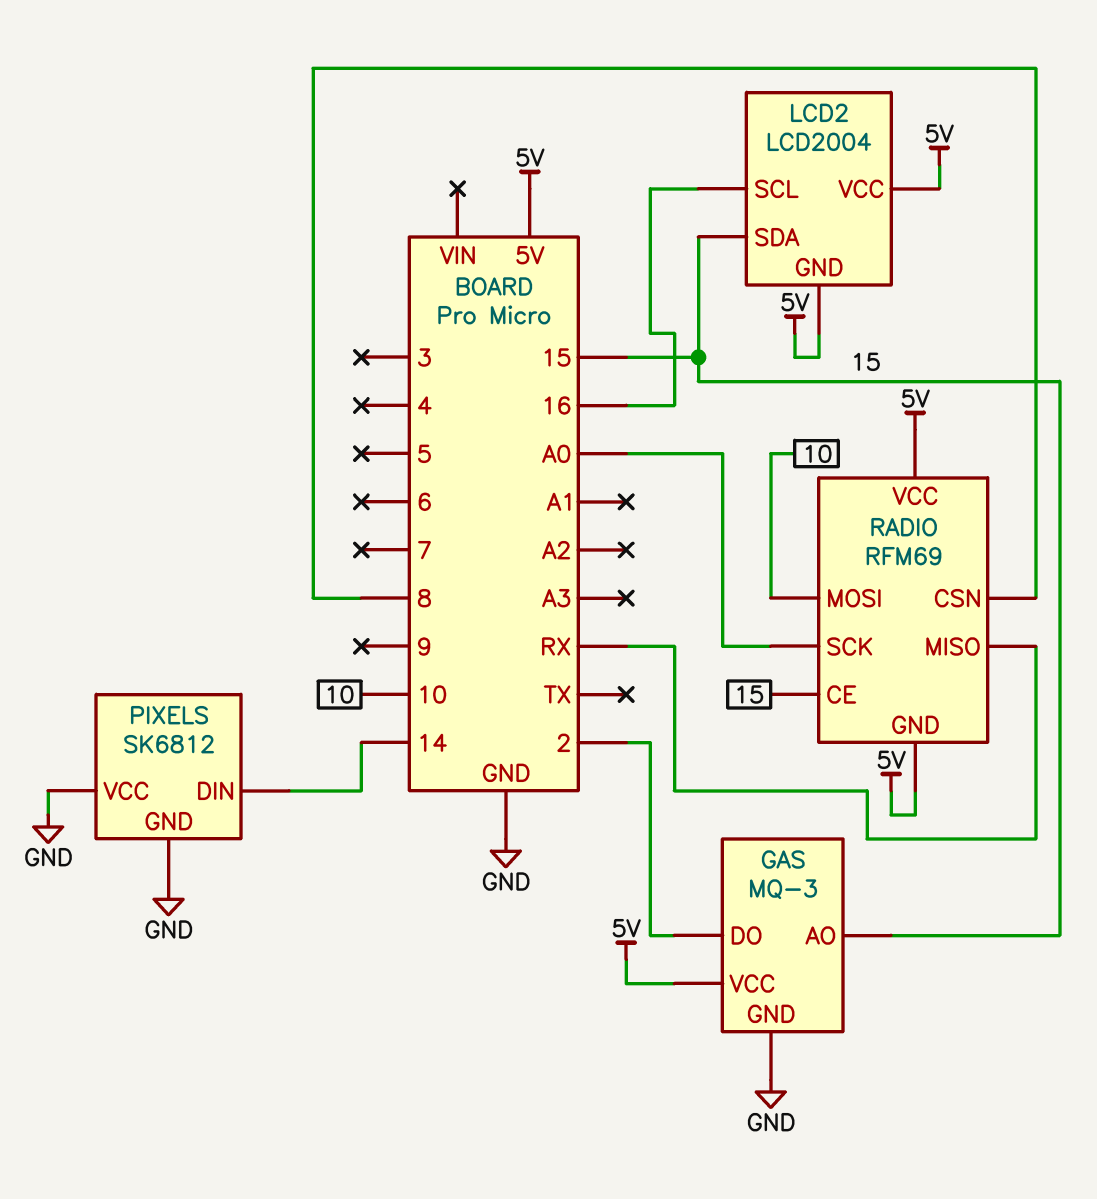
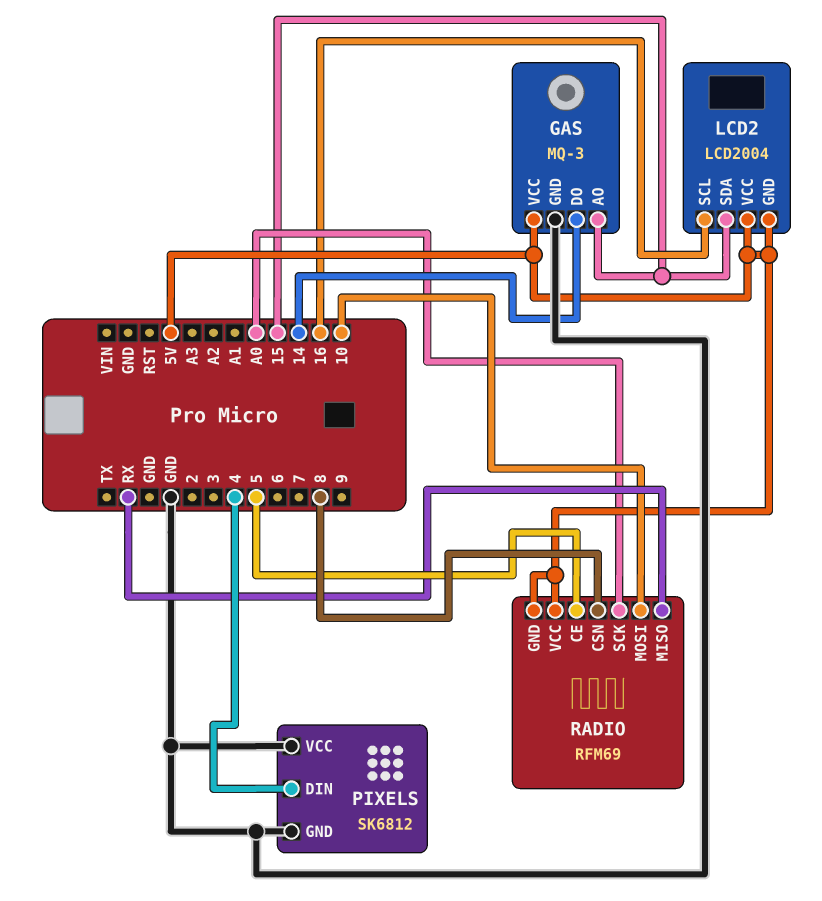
GAS pin DO: 2 -> 14
PIXELS pin DIN: 14 -> 4
RADIO pin CE: 15 -> 5

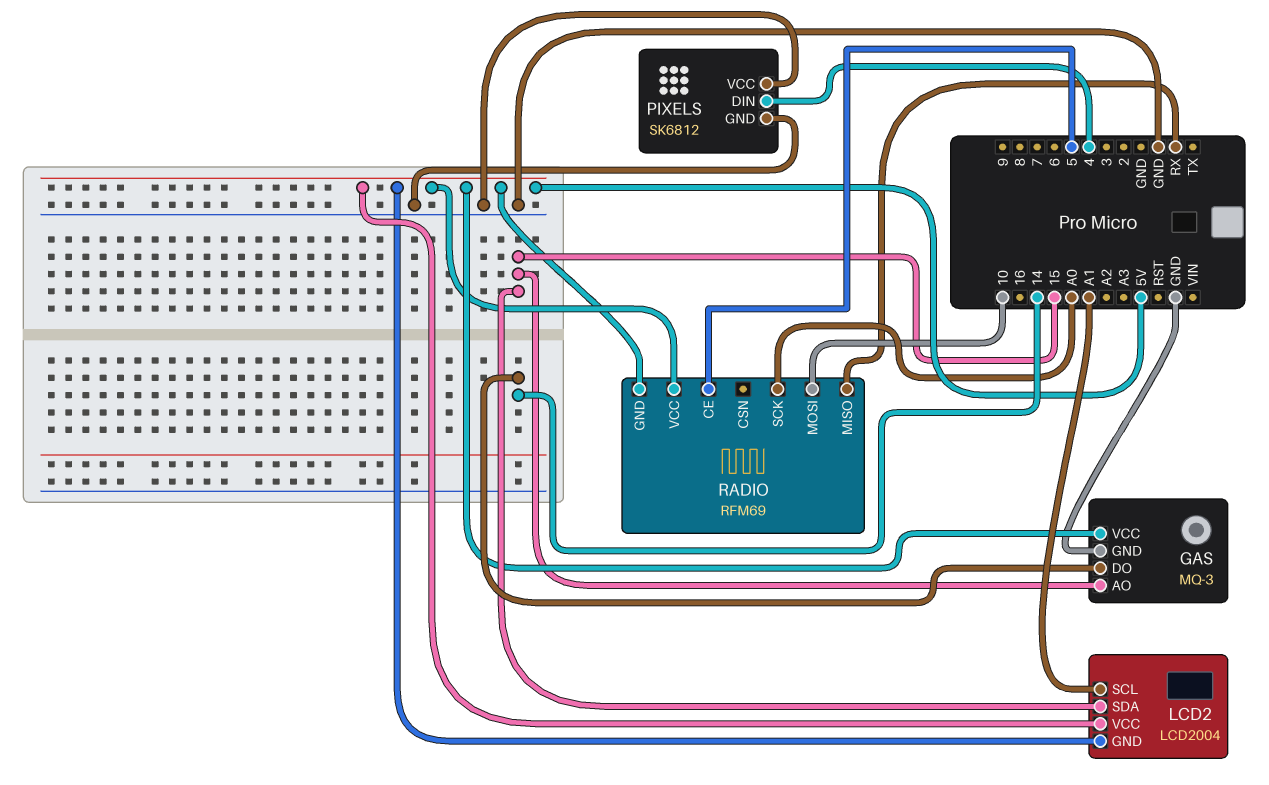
LCD2 pin SCL: 16 -> A1
RADIO pin CSN: 8 -> none

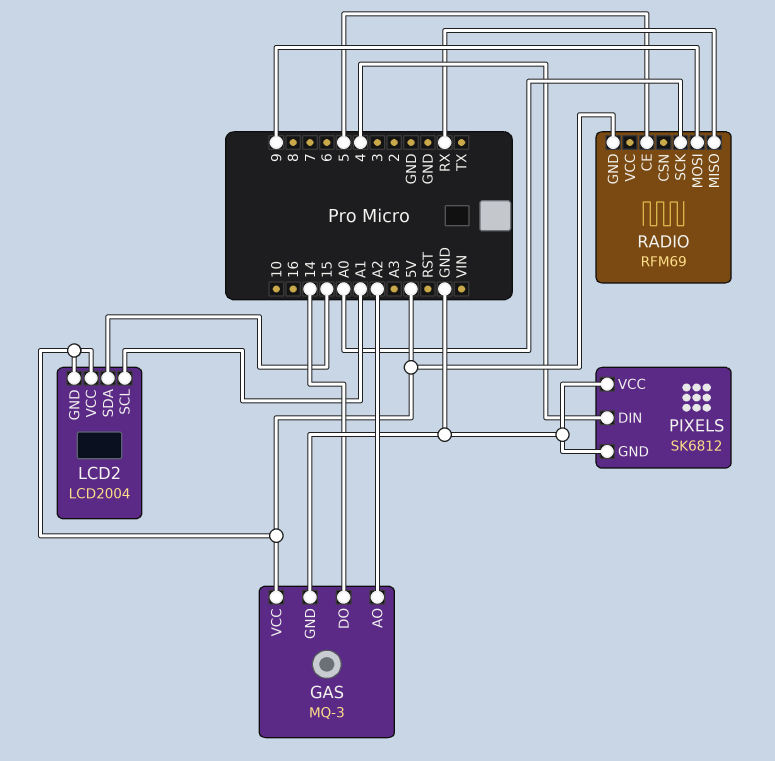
GAS pin AO: 15 -> A2
RADIO pin MOSI: 10 -> 9
RADIO pin VCC: 5V -> none

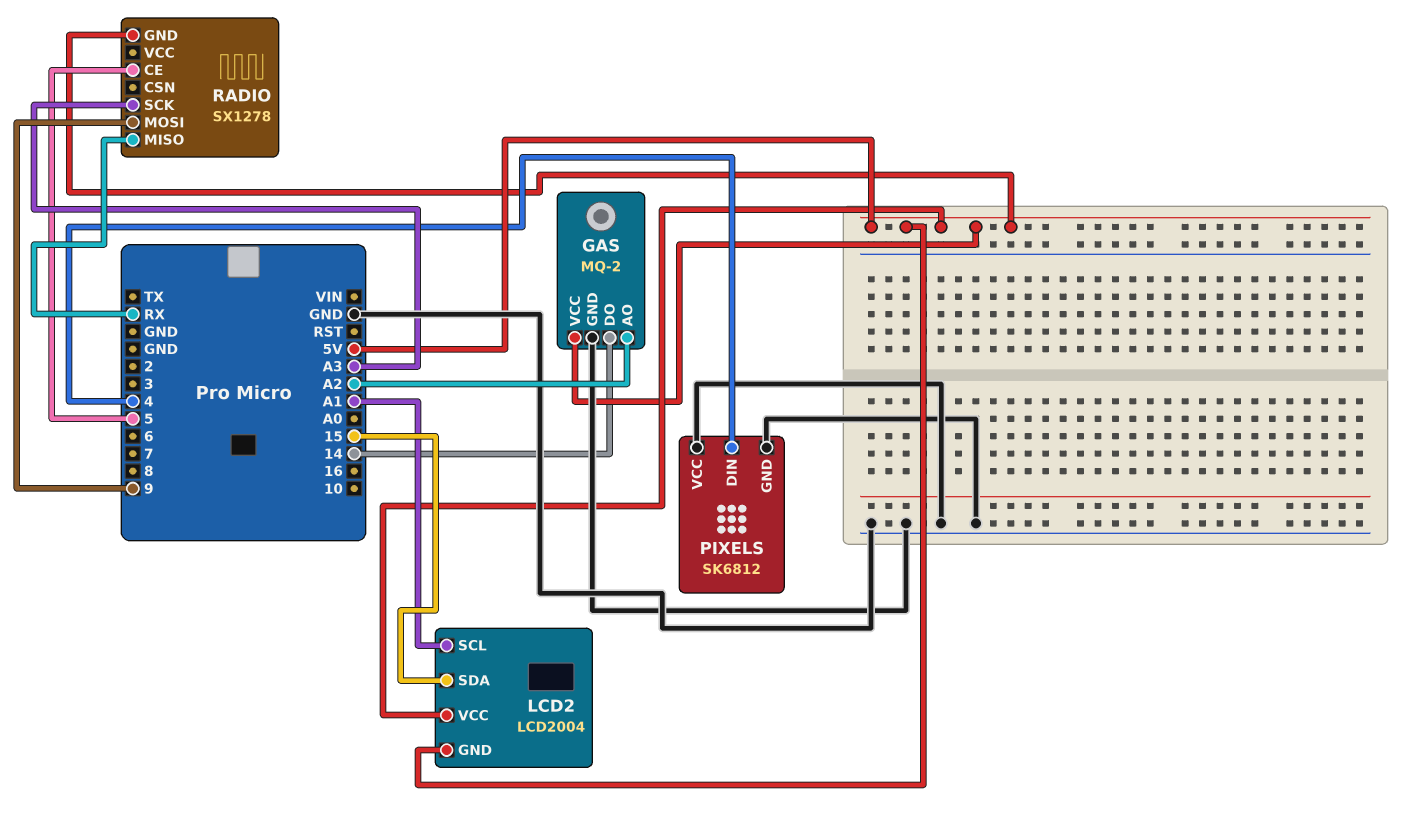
GAS: MQ-3 -> MQ-2
RADIO: RFM69 -> SX1278
RADIO pin SCK: A0 -> A3

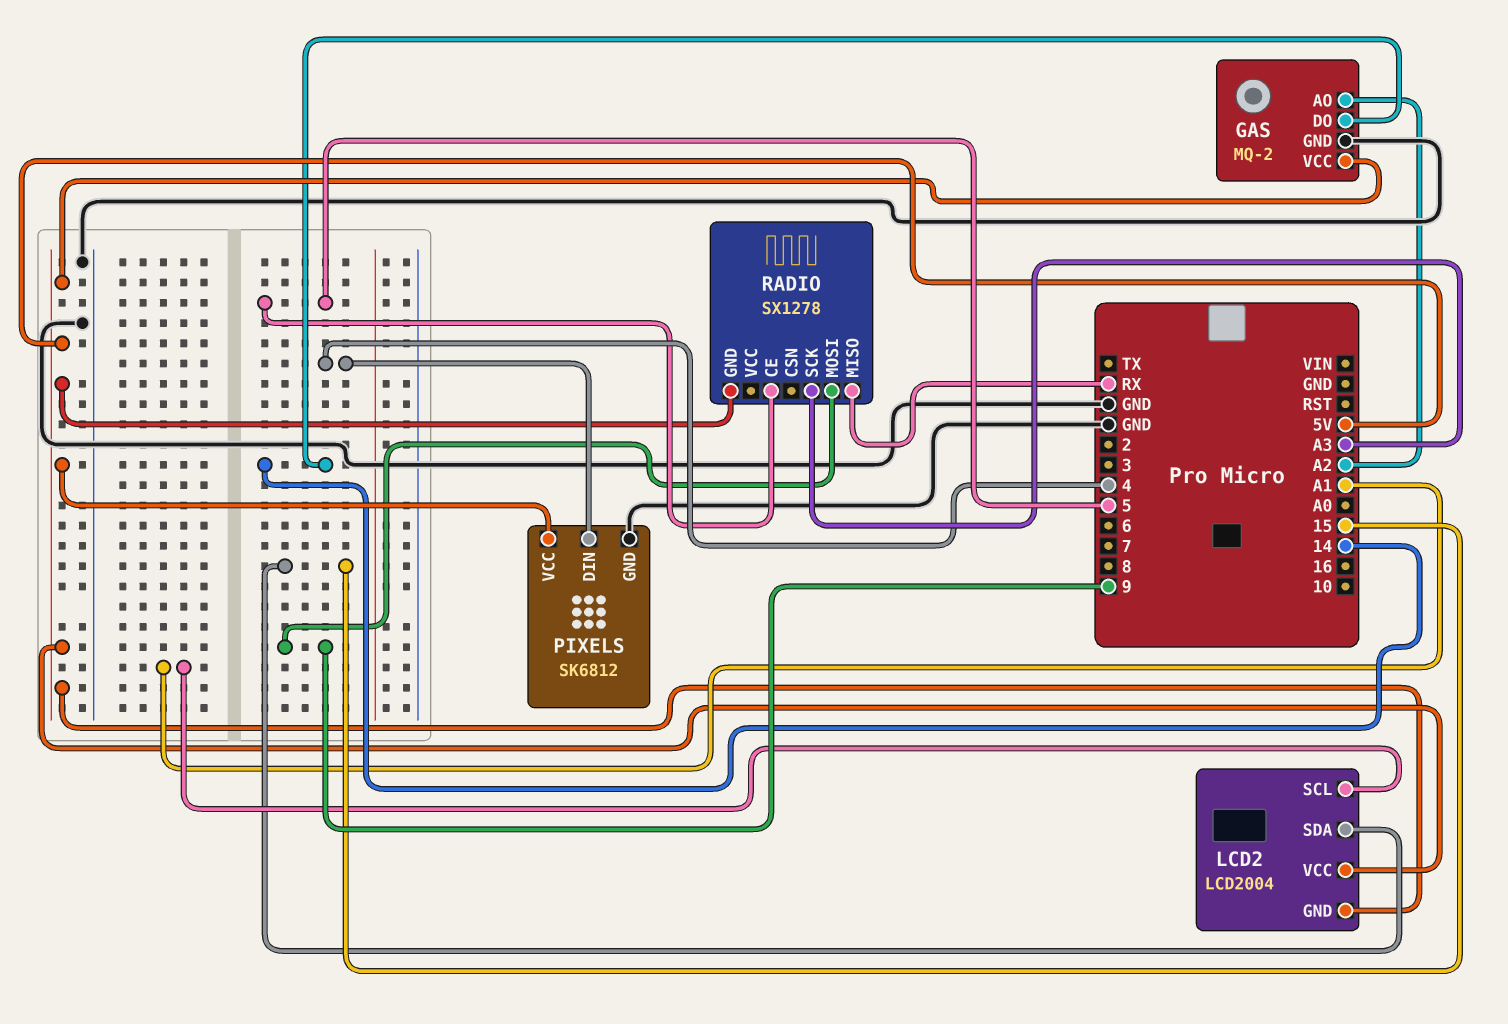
PIXELS pin VCC: GND -> 5V

